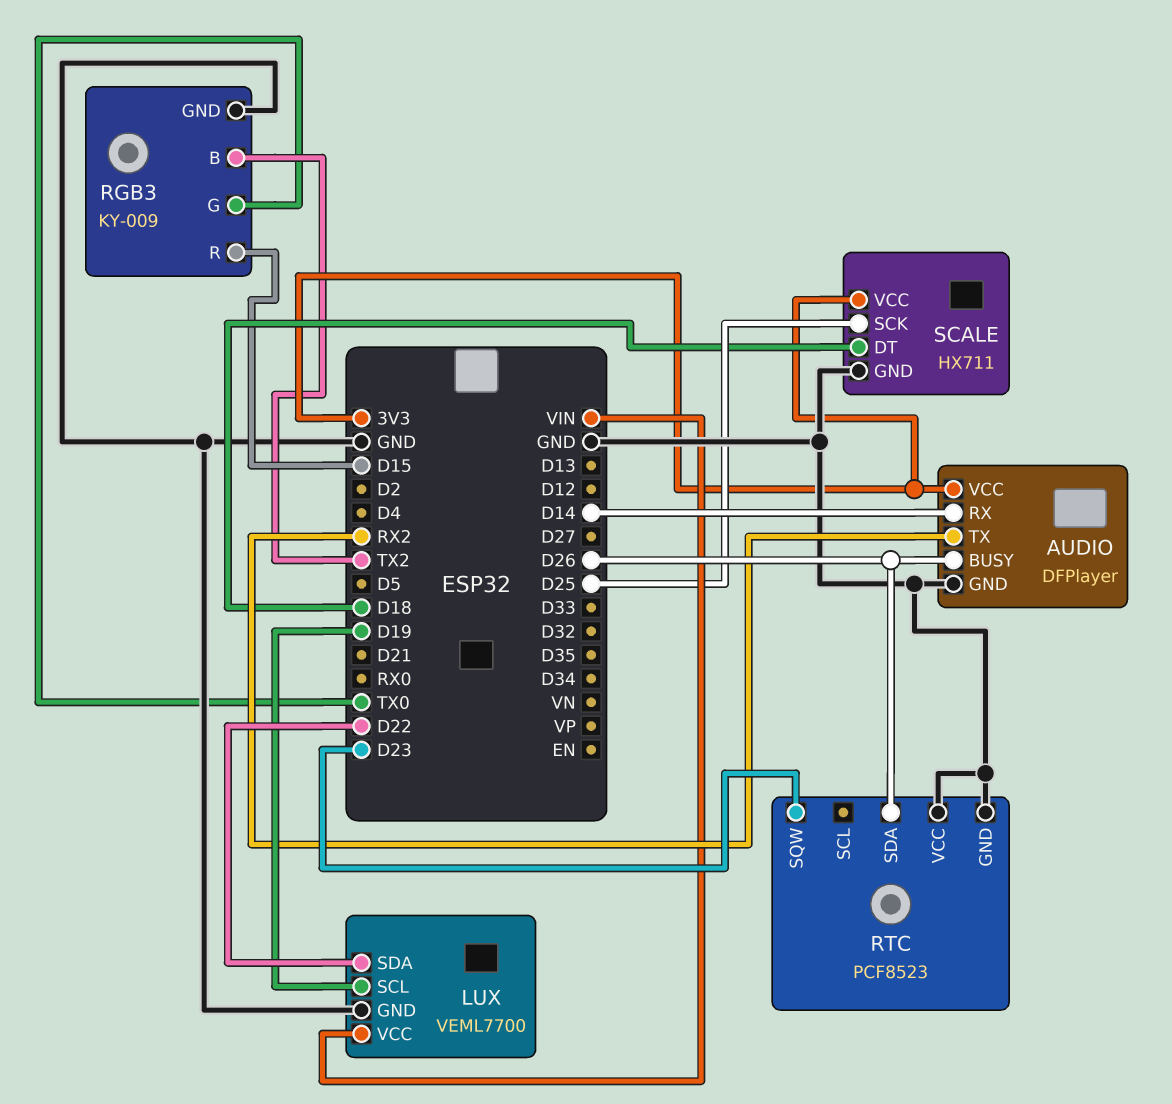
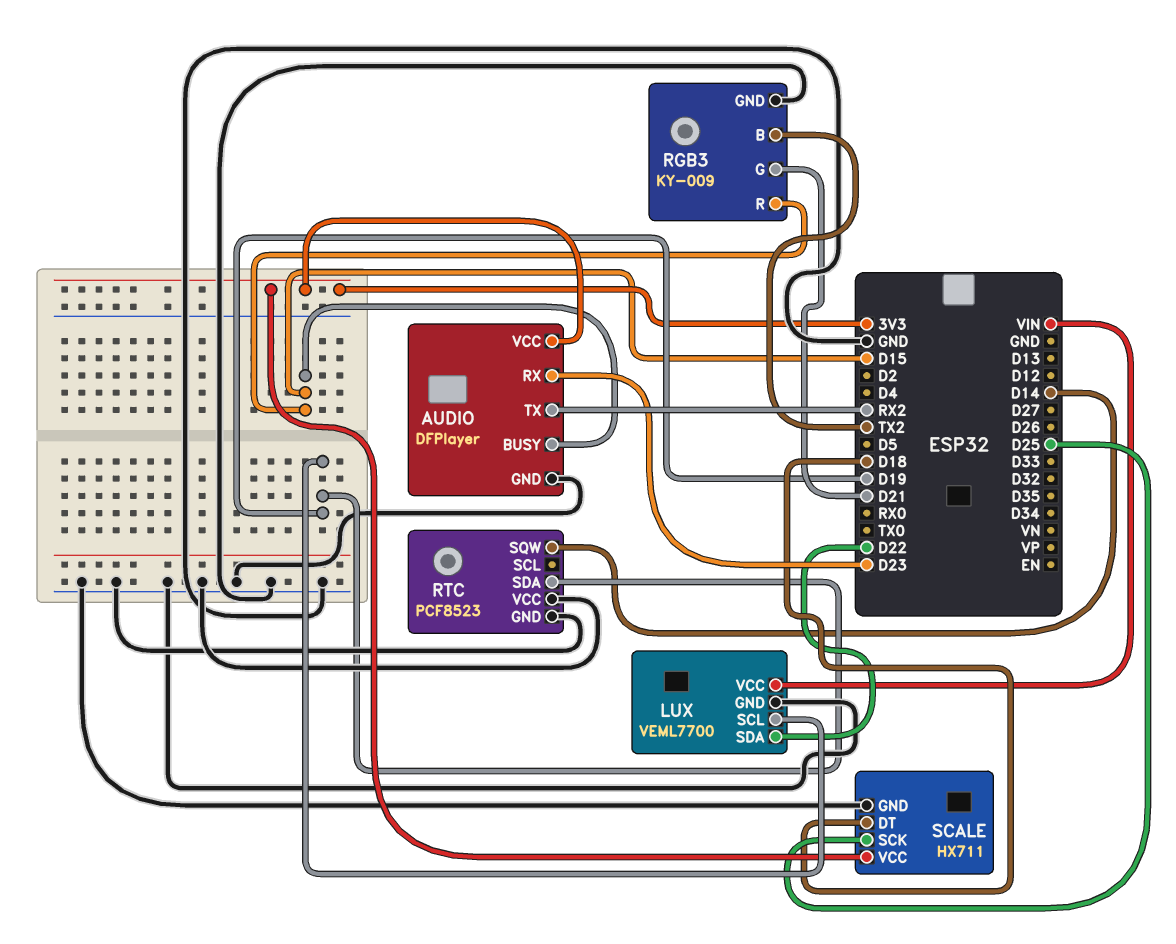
AUDIO pin BUSY: D26 -> D15
AUDIO pin RX: D14 -> D23
RGB3 pin G: TX0 -> D21
RTC pin SDA: D26 -> D19
RTC pin SQW: D23 -> D14

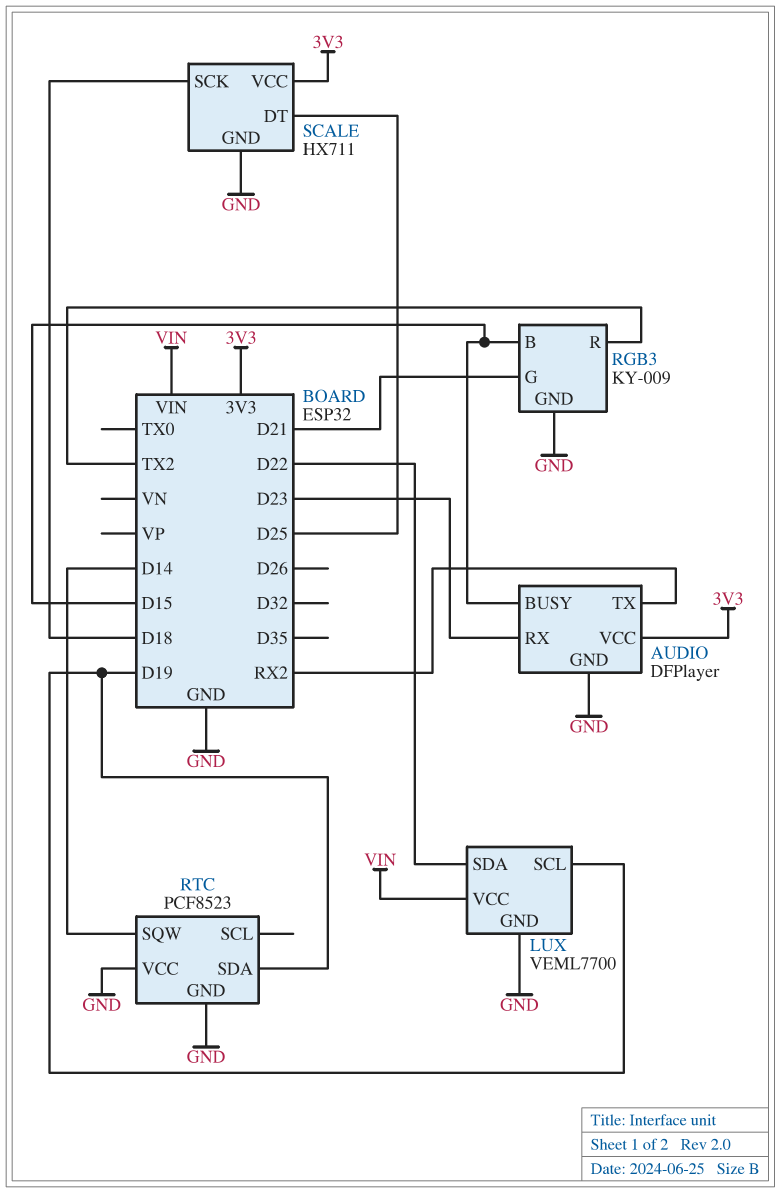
RGB3 pin B: TX2 -> D15
RGB3 pin R: D15 -> TX2
SCALE pin DT: D18 -> D25
SCALE pin SCK: D25 -> D18

